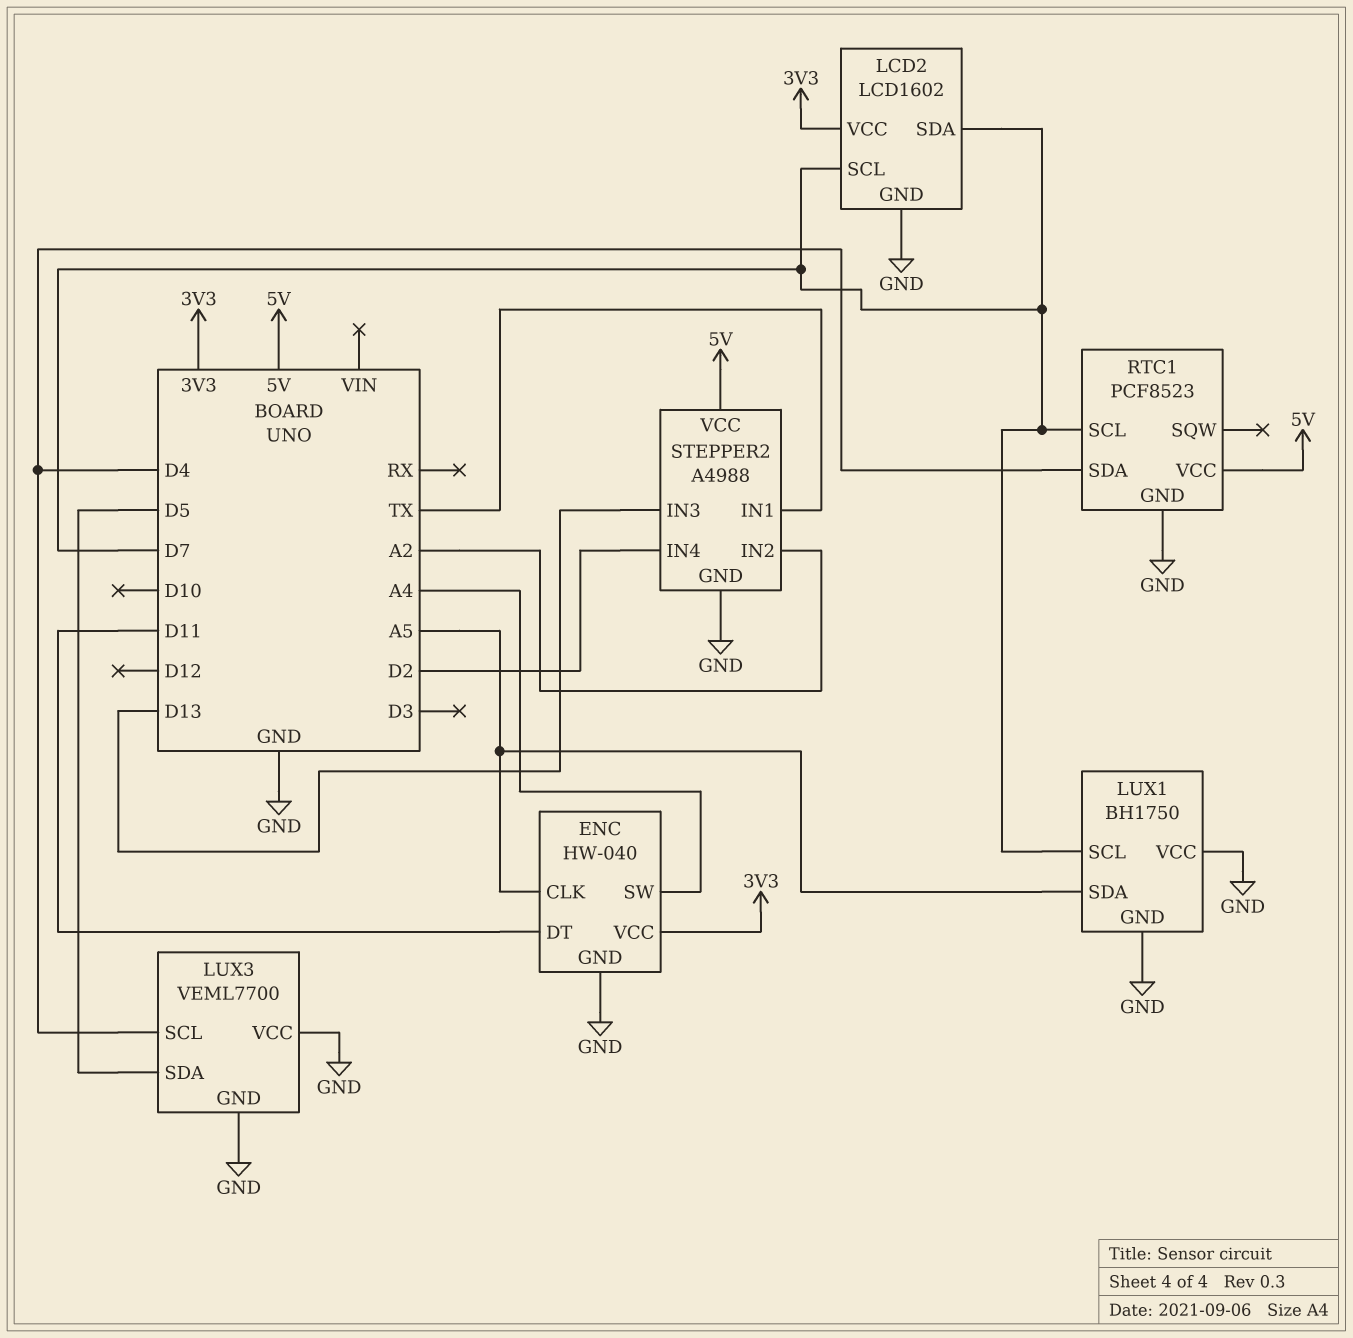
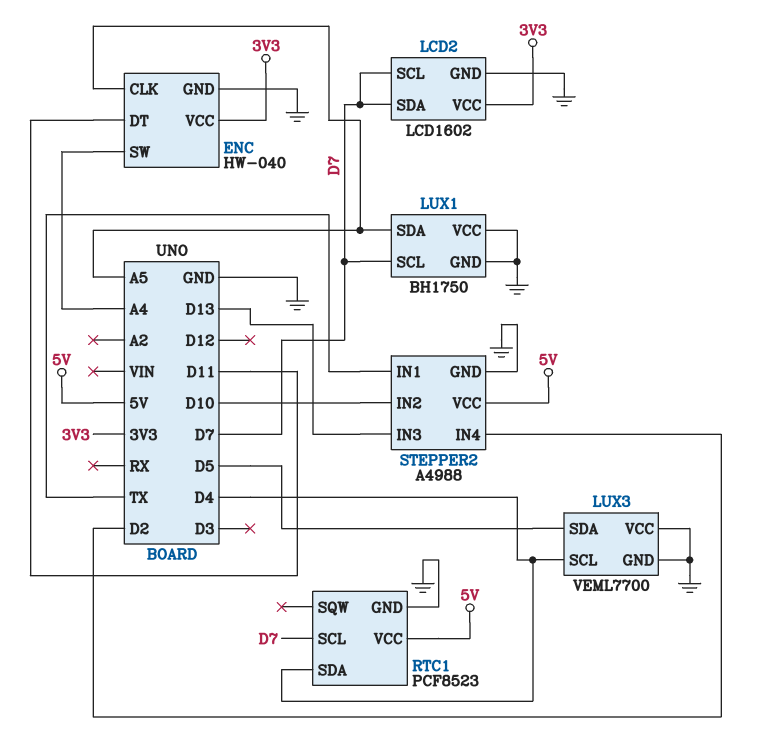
STEPPER2 pin IN2: A2 -> D10

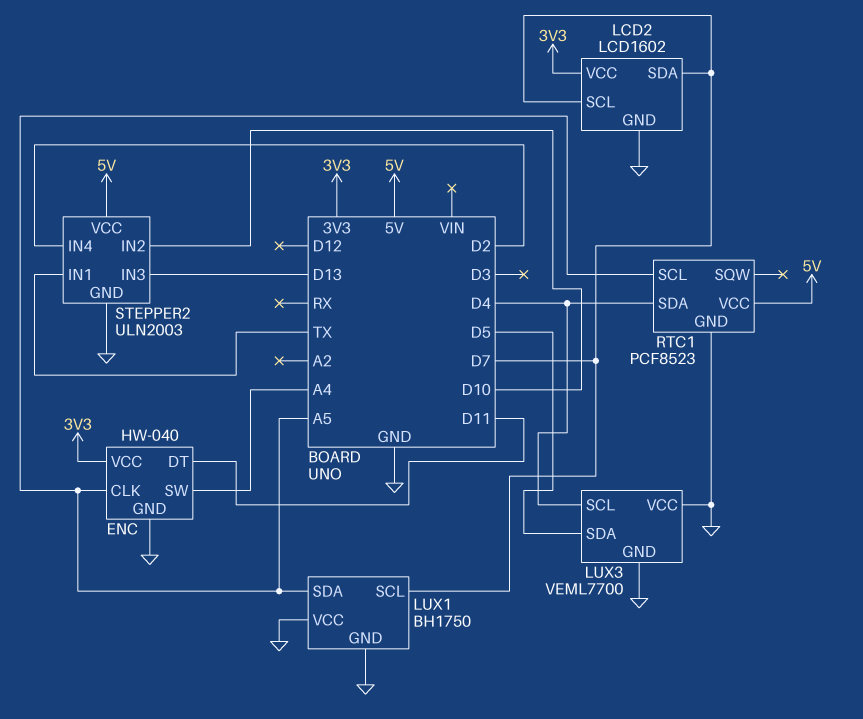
RTC1 pin SCL: D7 -> A5
STEPPER2: A4988 -> ULN2003

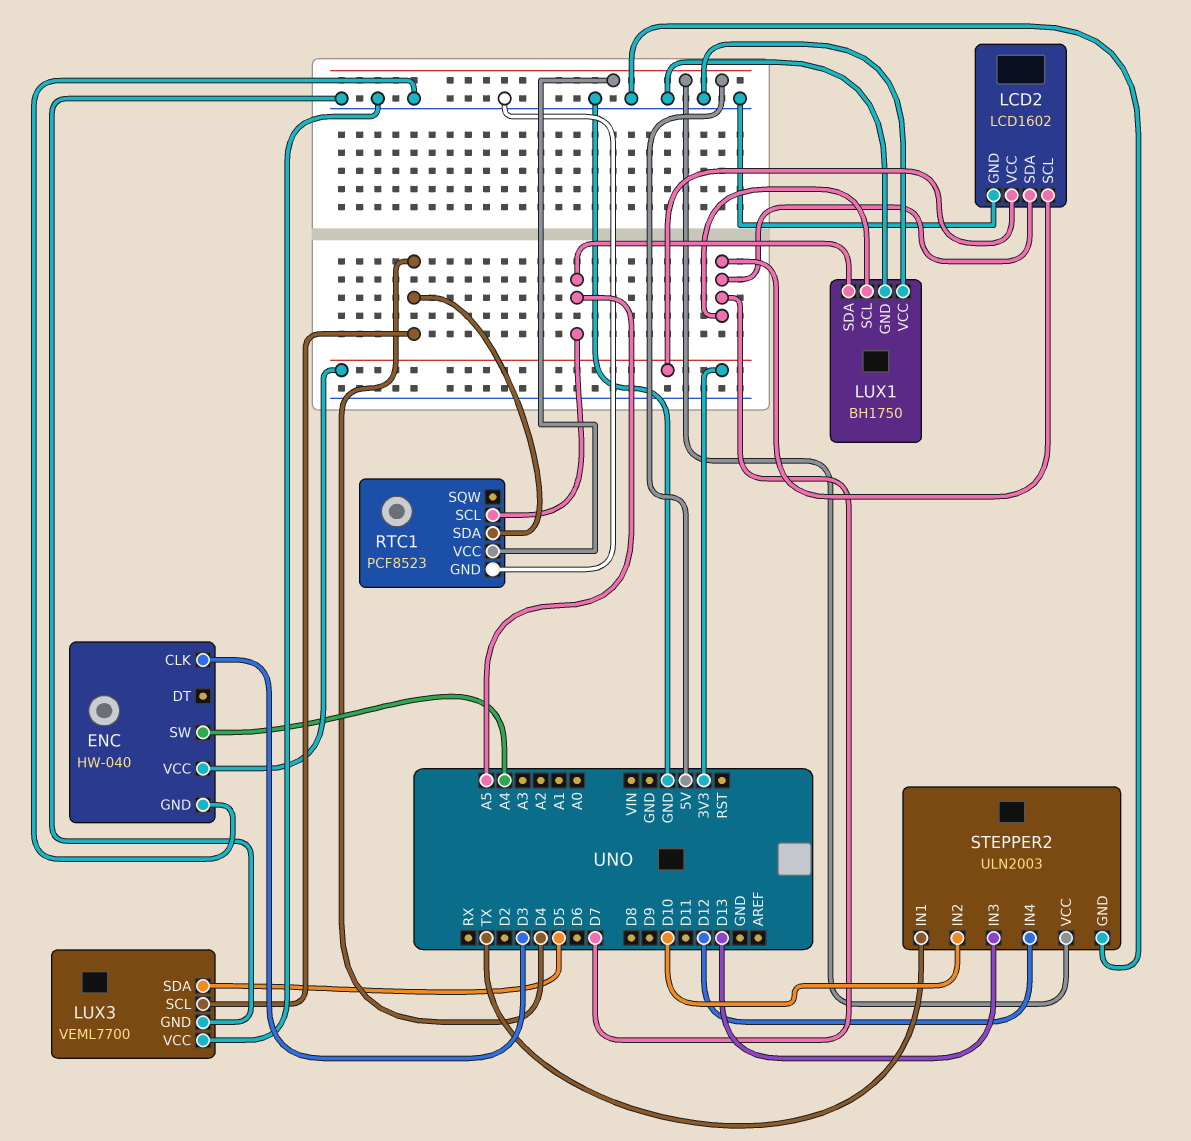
ENC pin CLK: A5 -> D3
ENC pin DT: D11 -> none
STEPPER2 pin IN4: D2 -> D12

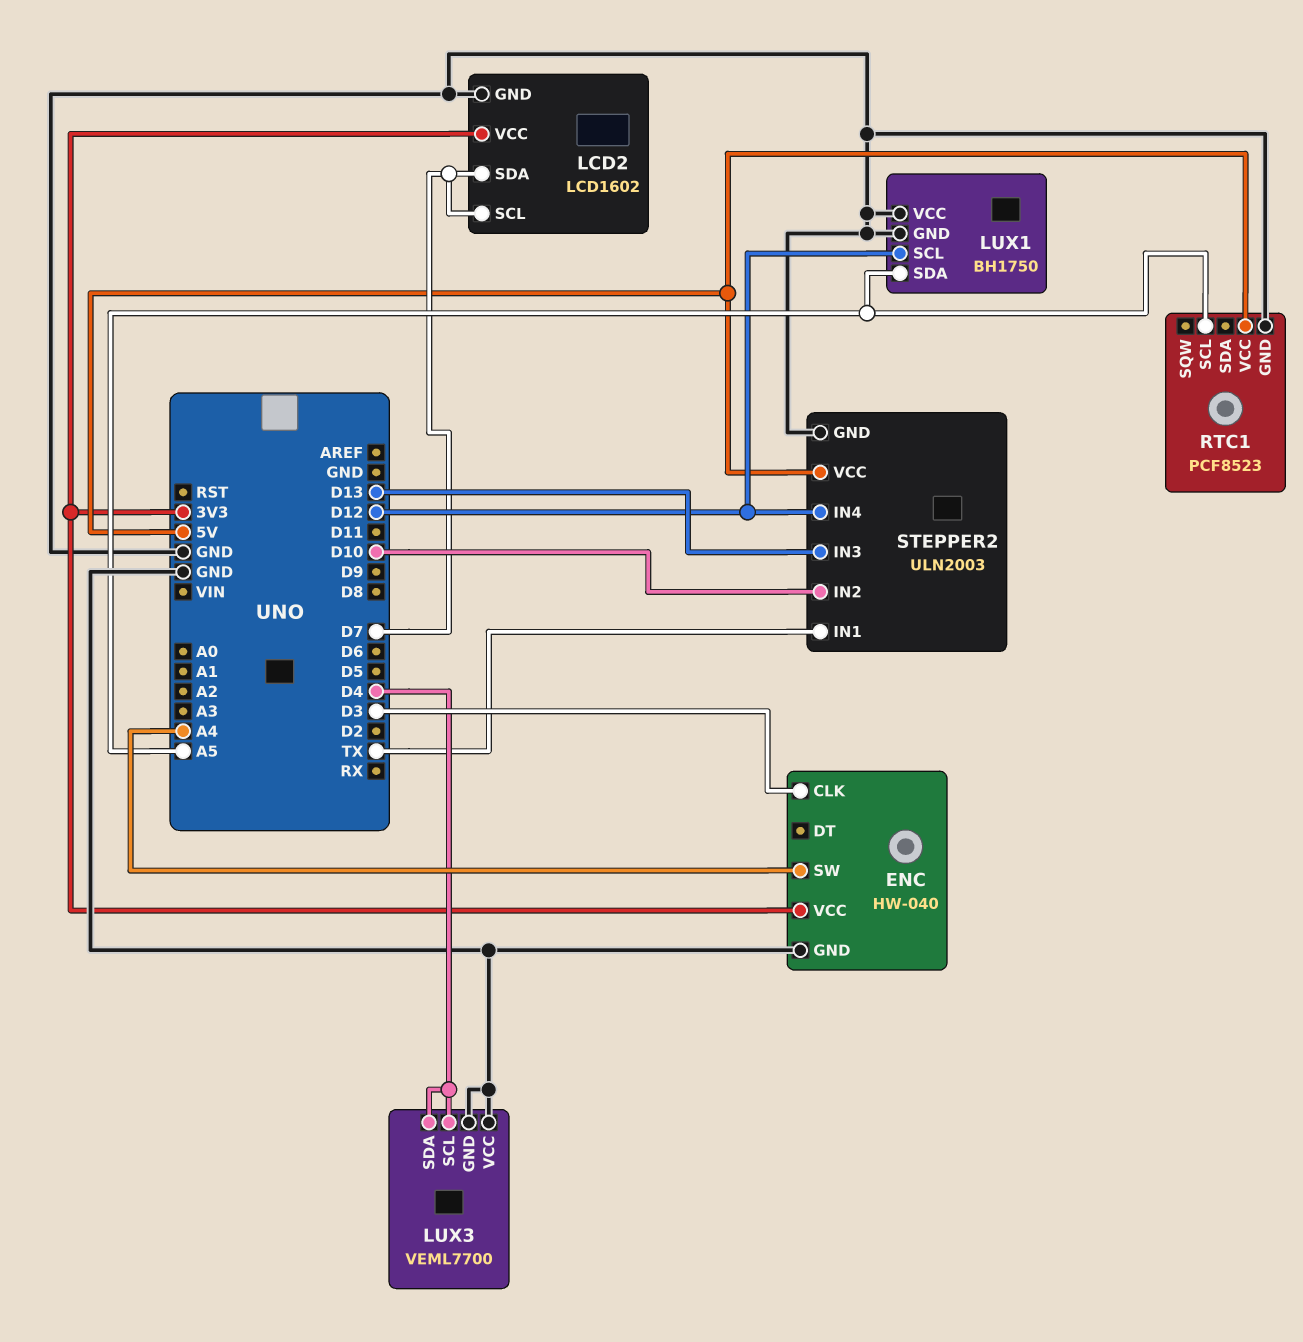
LUX1 pin SCL: D7 -> D12
LUX3 pin SDA: D5 -> D4
RTC1 pin SDA: D4 -> none

